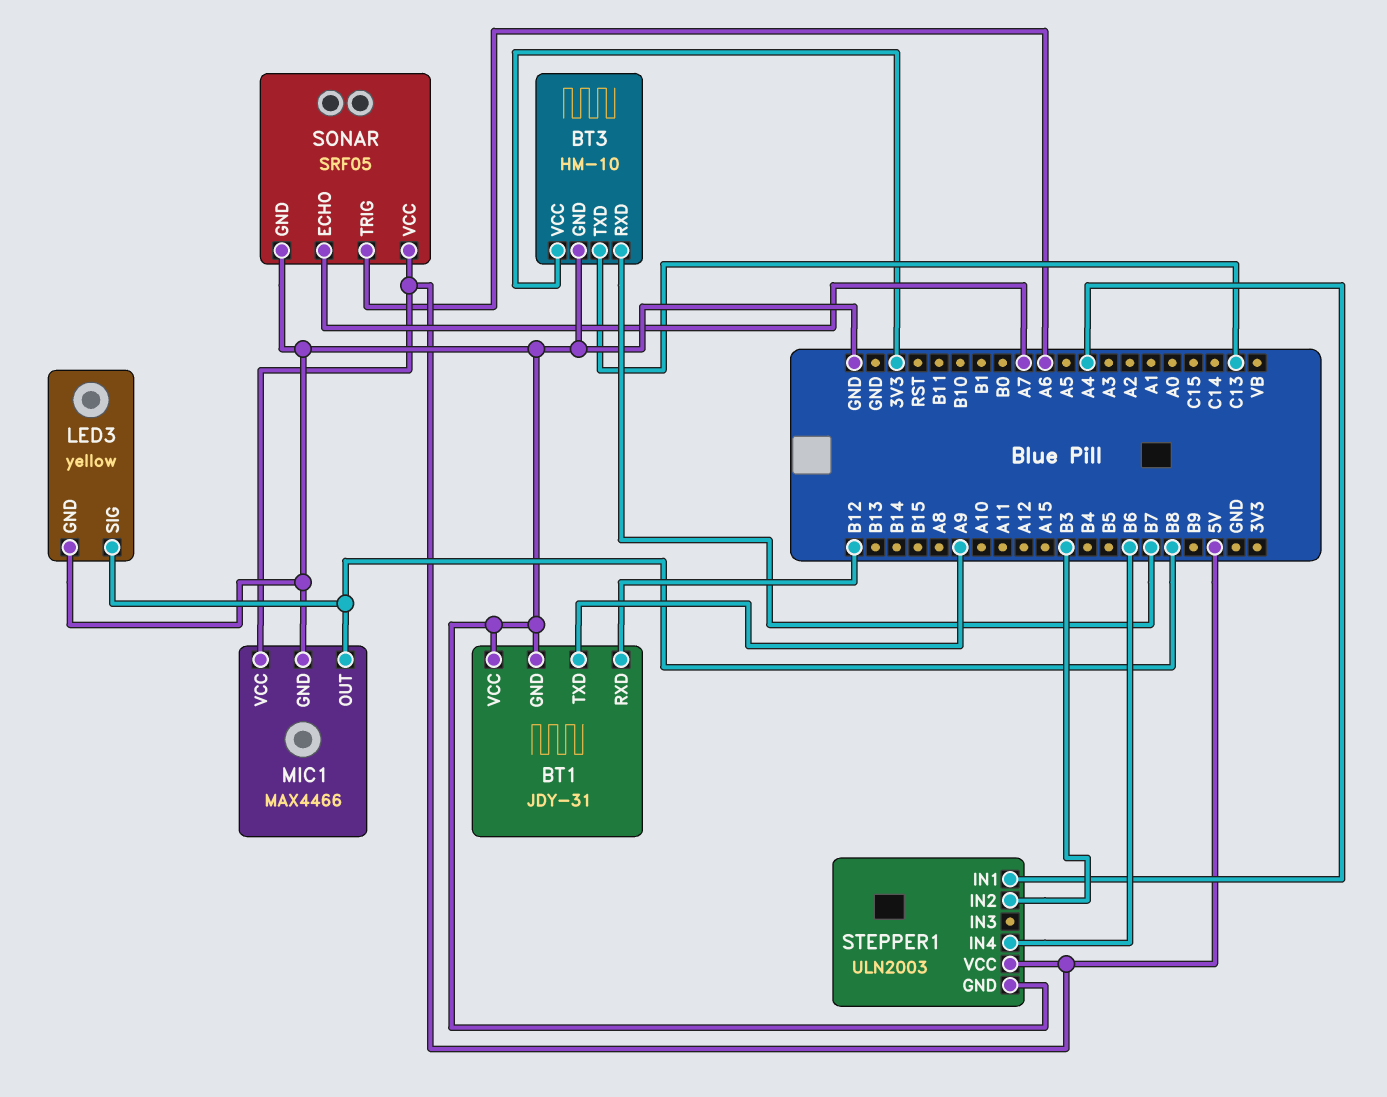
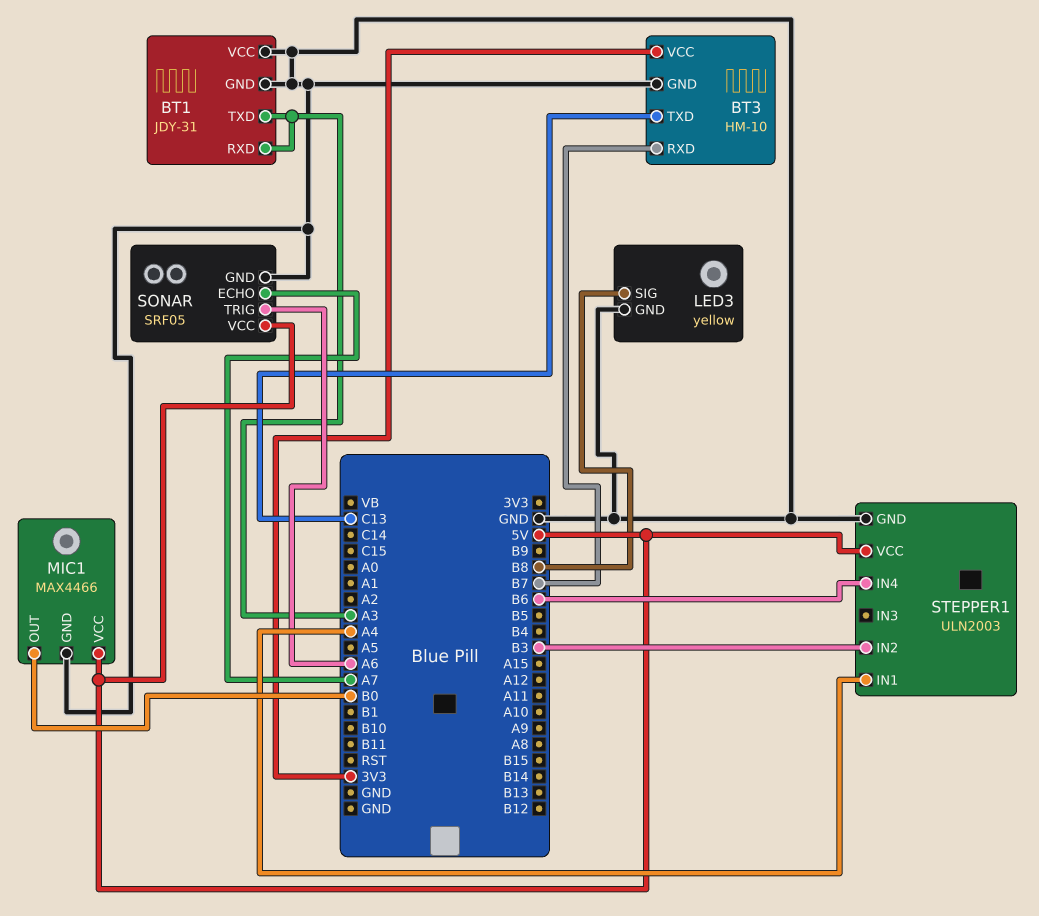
BT1 pin RXD: B12 -> A3
BT1 pin TXD: A9 -> A3
MIC1 pin OUT: B8 -> B0

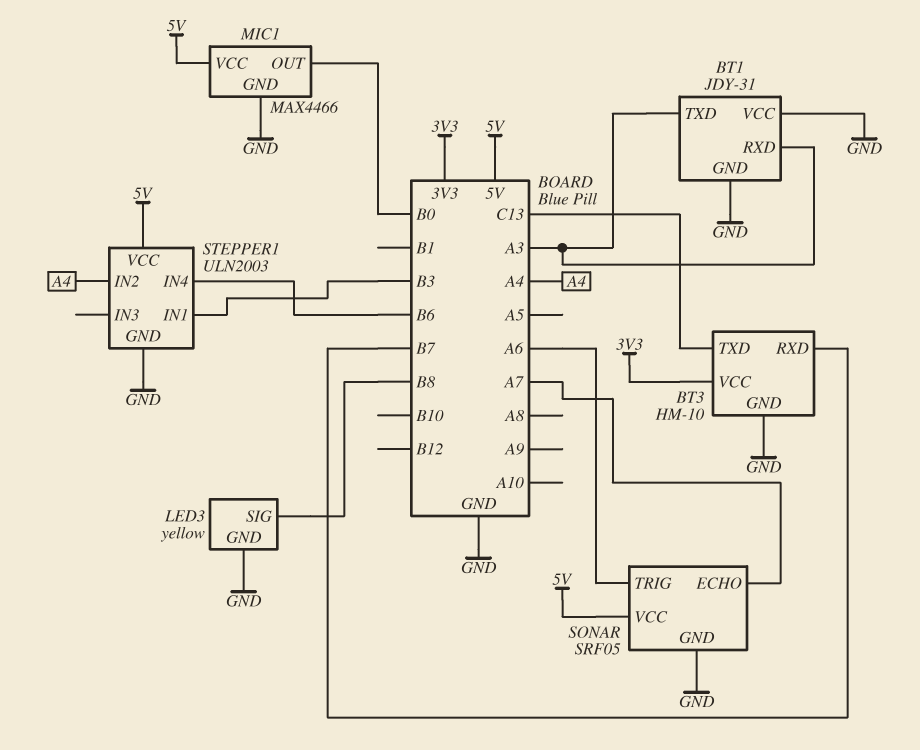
STEPPER1 pin IN1: A4 -> B3
STEPPER1 pin IN2: B3 -> A4

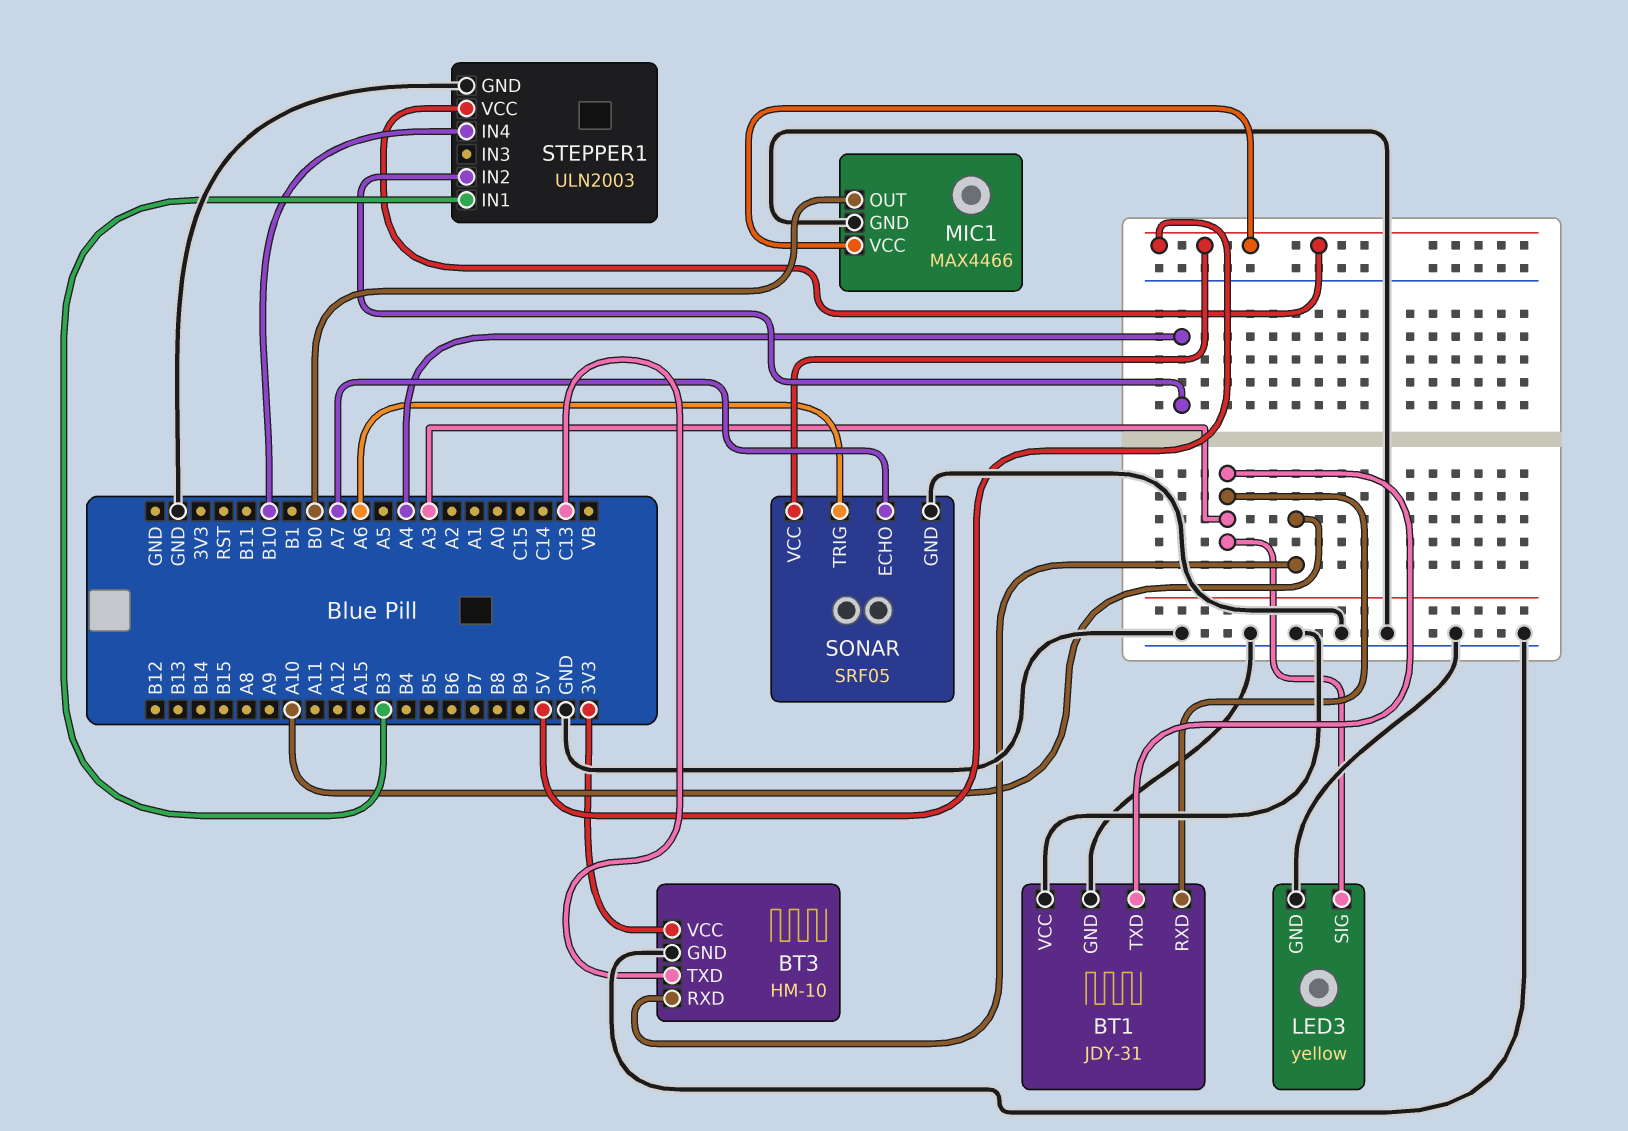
BT3 pin RXD: B7 -> A10
LED3 pin SIG: B8 -> A3
STEPPER1 pin IN4: B6 -> B10

